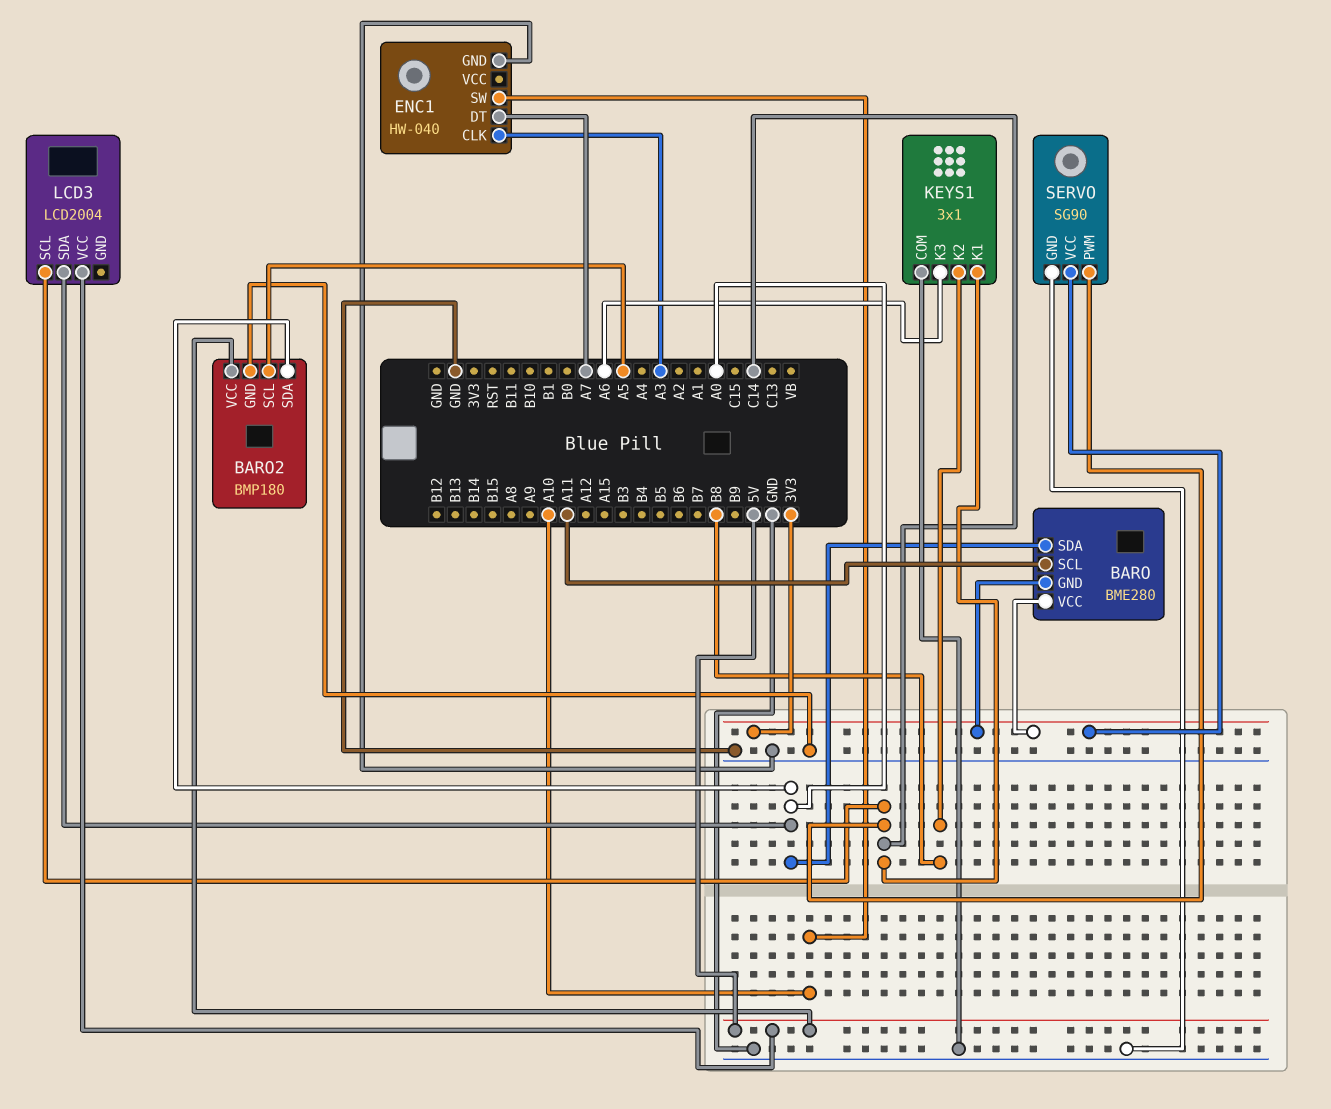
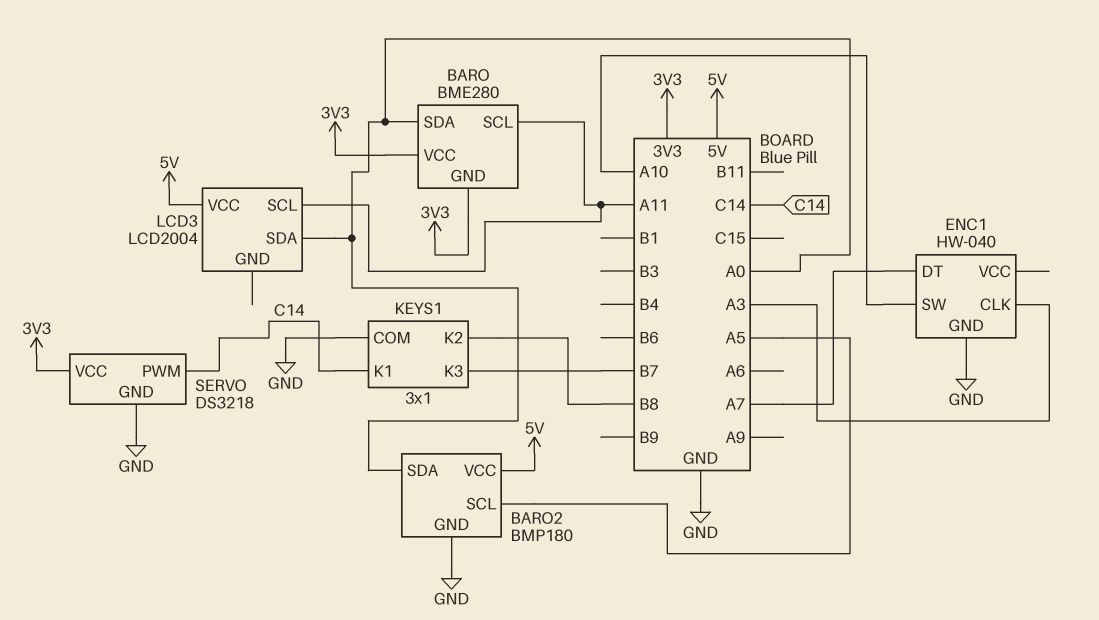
KEYS1 pin K3: A6 -> B7
LCD3 pin SCL: C14 -> A11
SERVO: SG90 -> DS3218

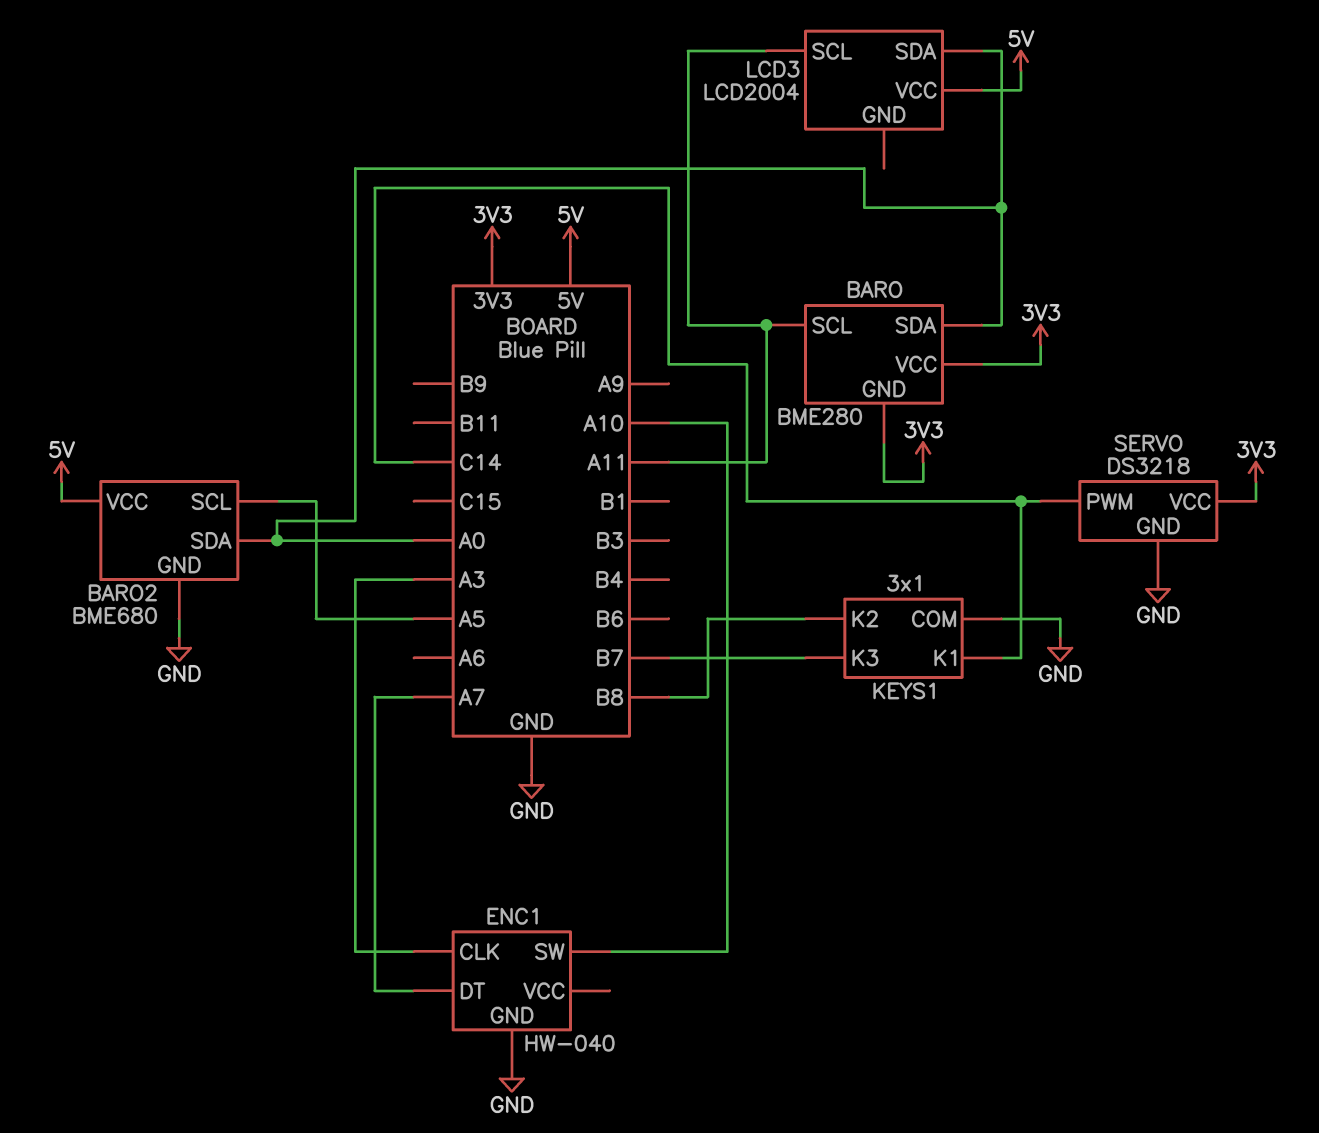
BARO2: BMP180 -> BME680

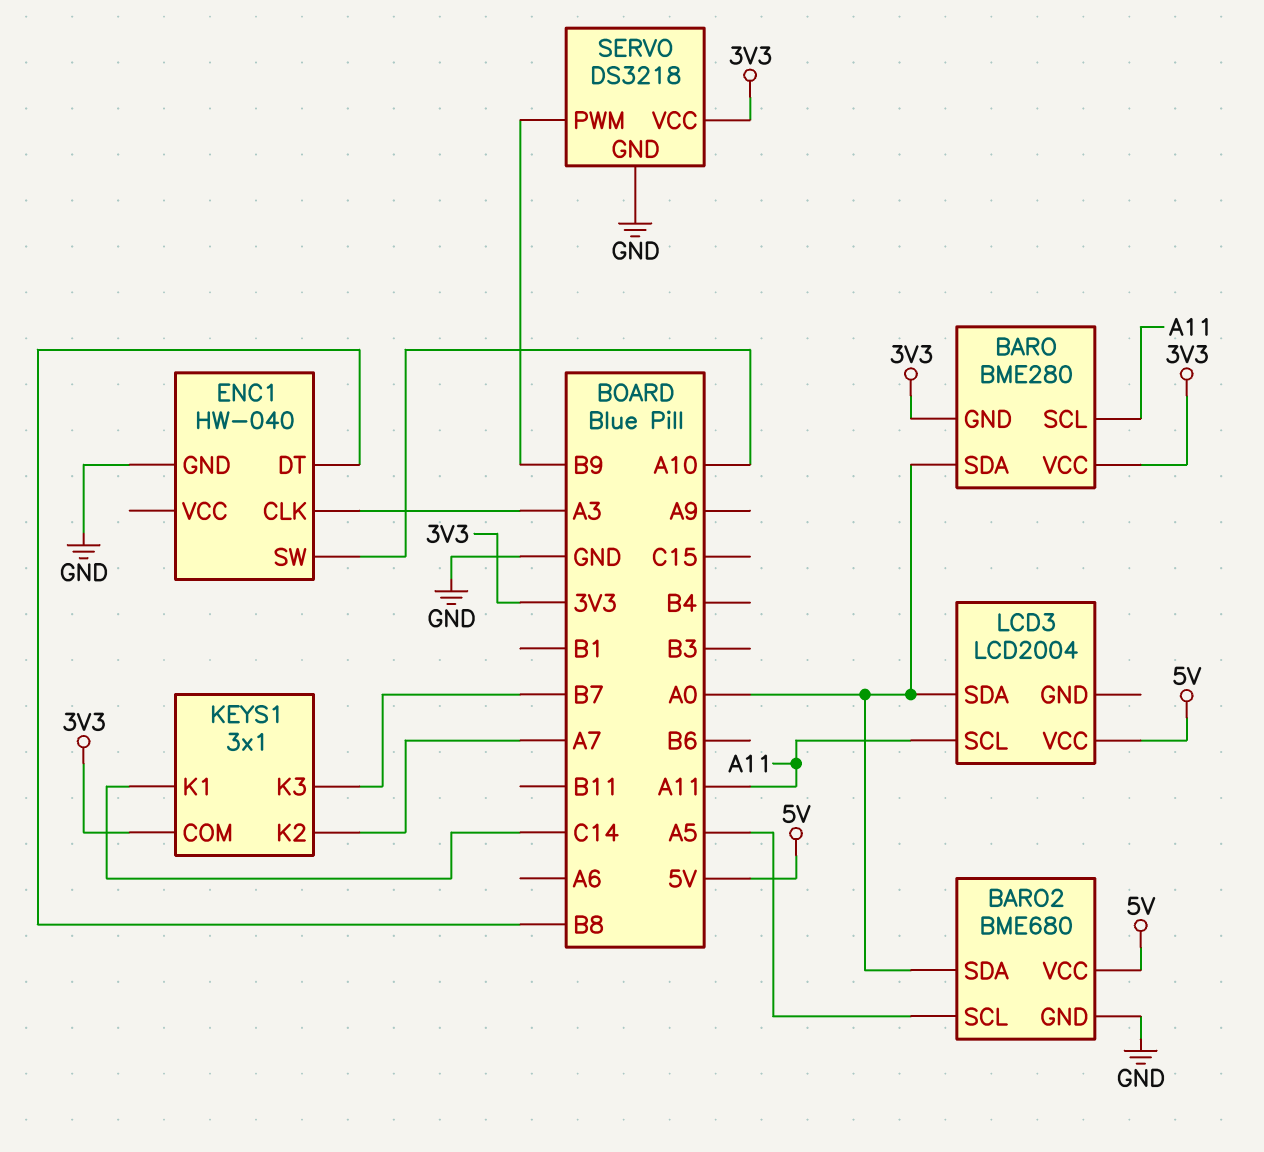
ENC1 pin DT: A7 -> B8
KEYS1 pin COM: GND -> 3V3
KEYS1 pin K2: B8 -> A7
SERVO pin PWM: C14 -> B9

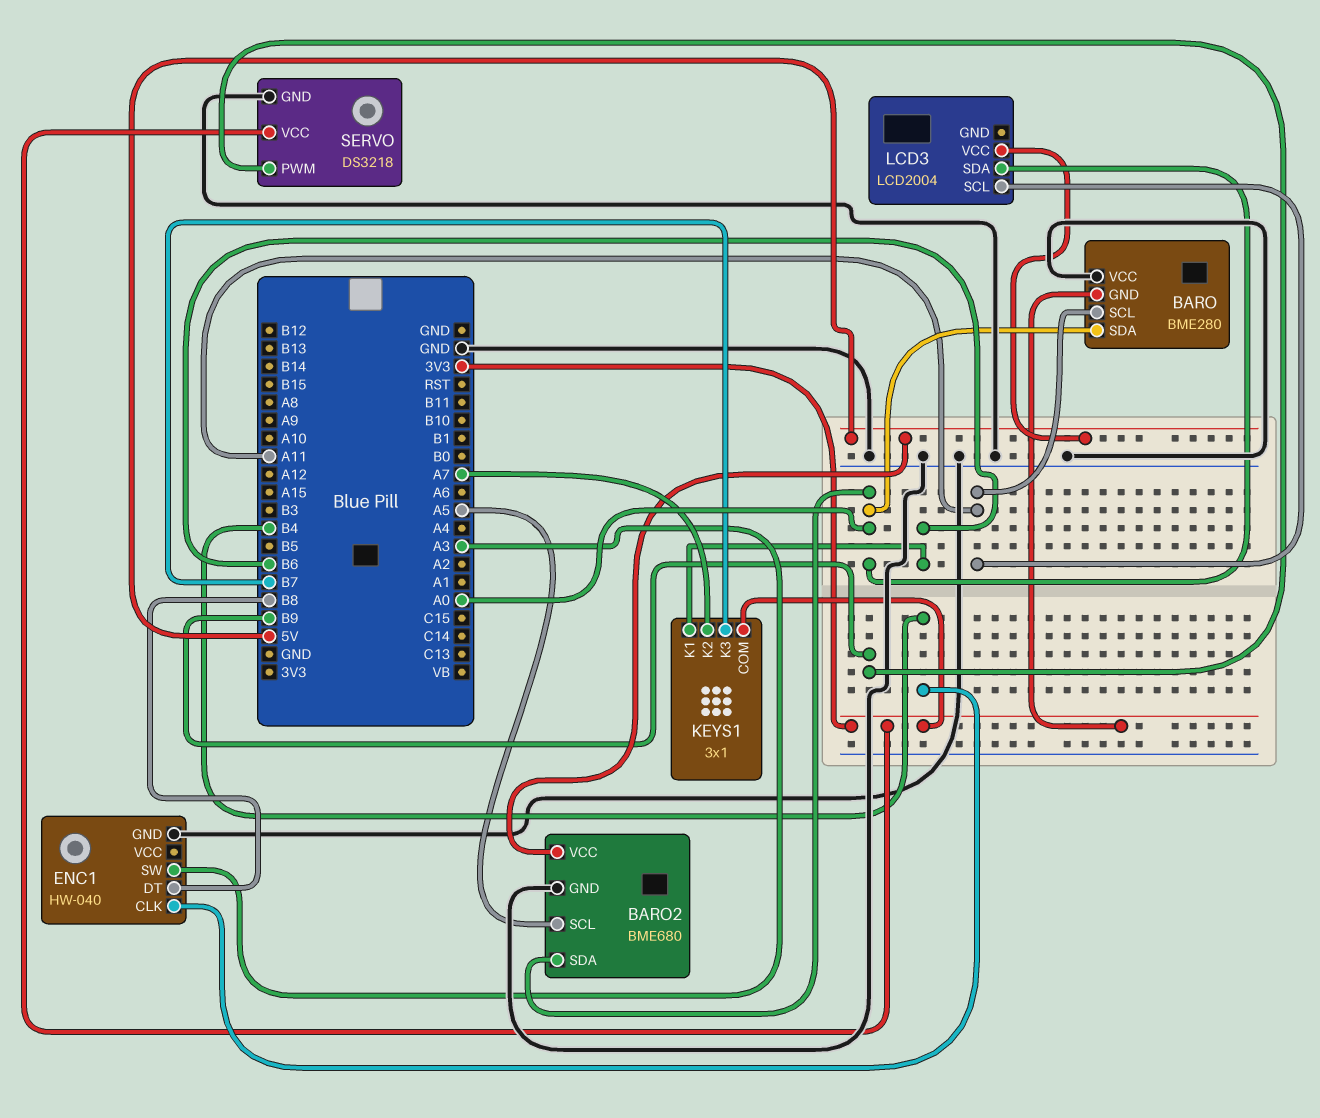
BARO pin VCC: 3V3 -> GND
ENC1 pin CLK: A3 -> B4
ENC1 pin SW: A10 -> A3
KEYS1 pin K1: C14 -> B6

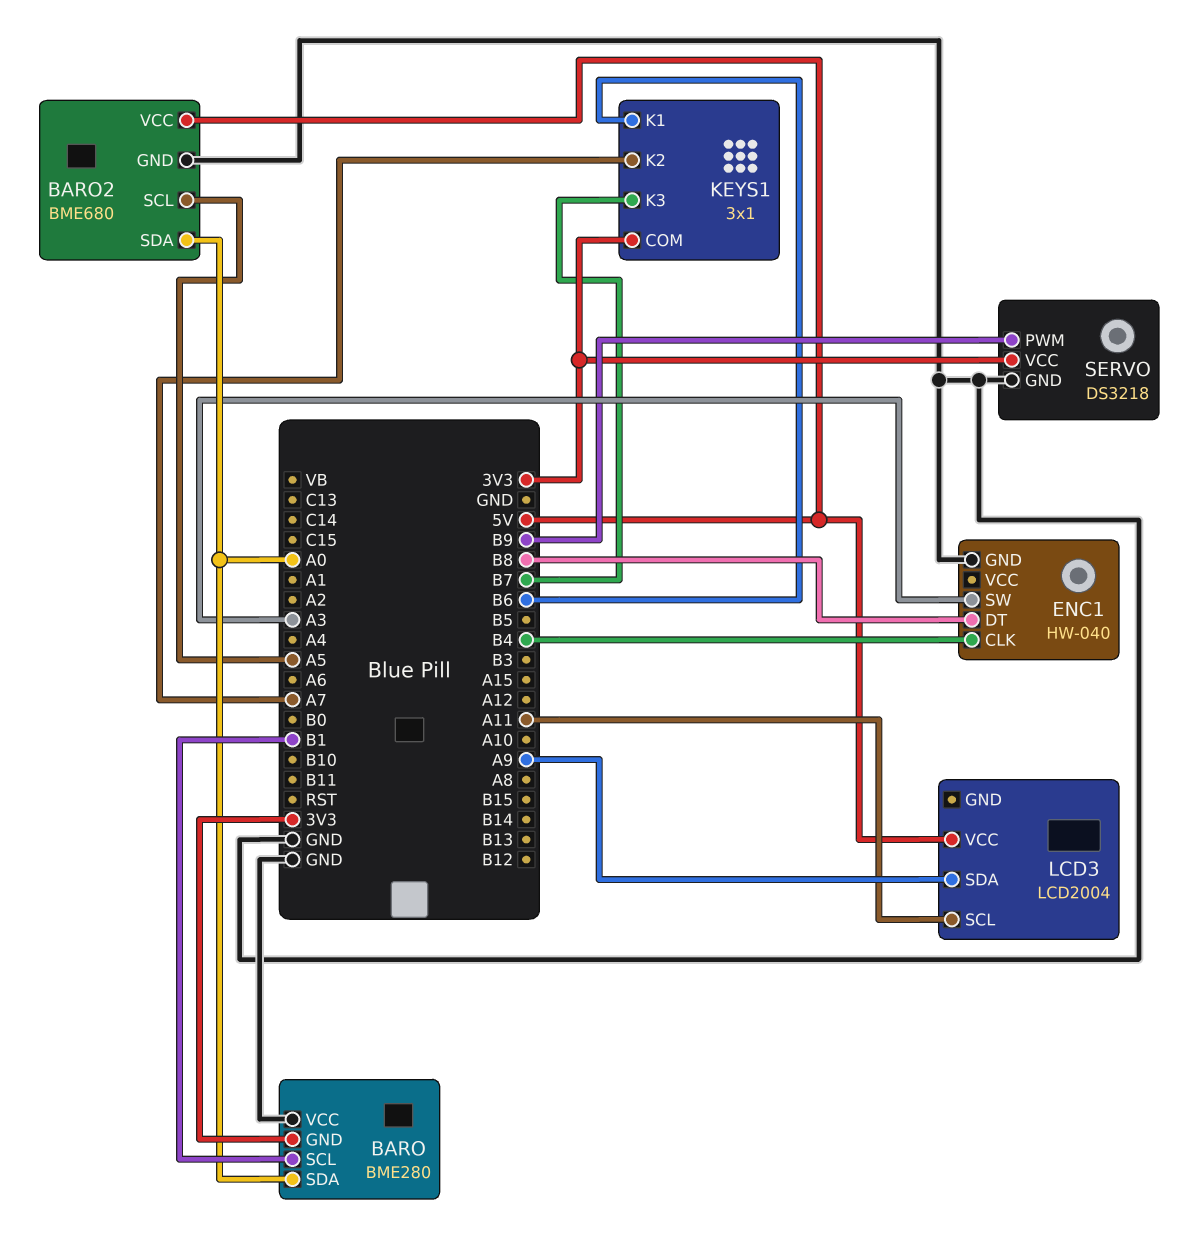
BARO pin SCL: A11 -> B1
LCD3 pin SDA: A0 -> A9

